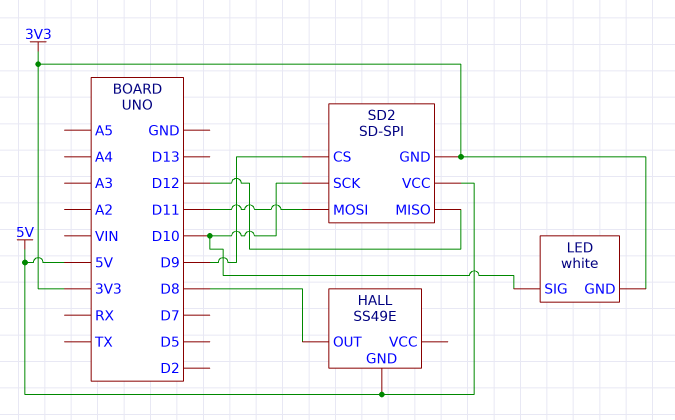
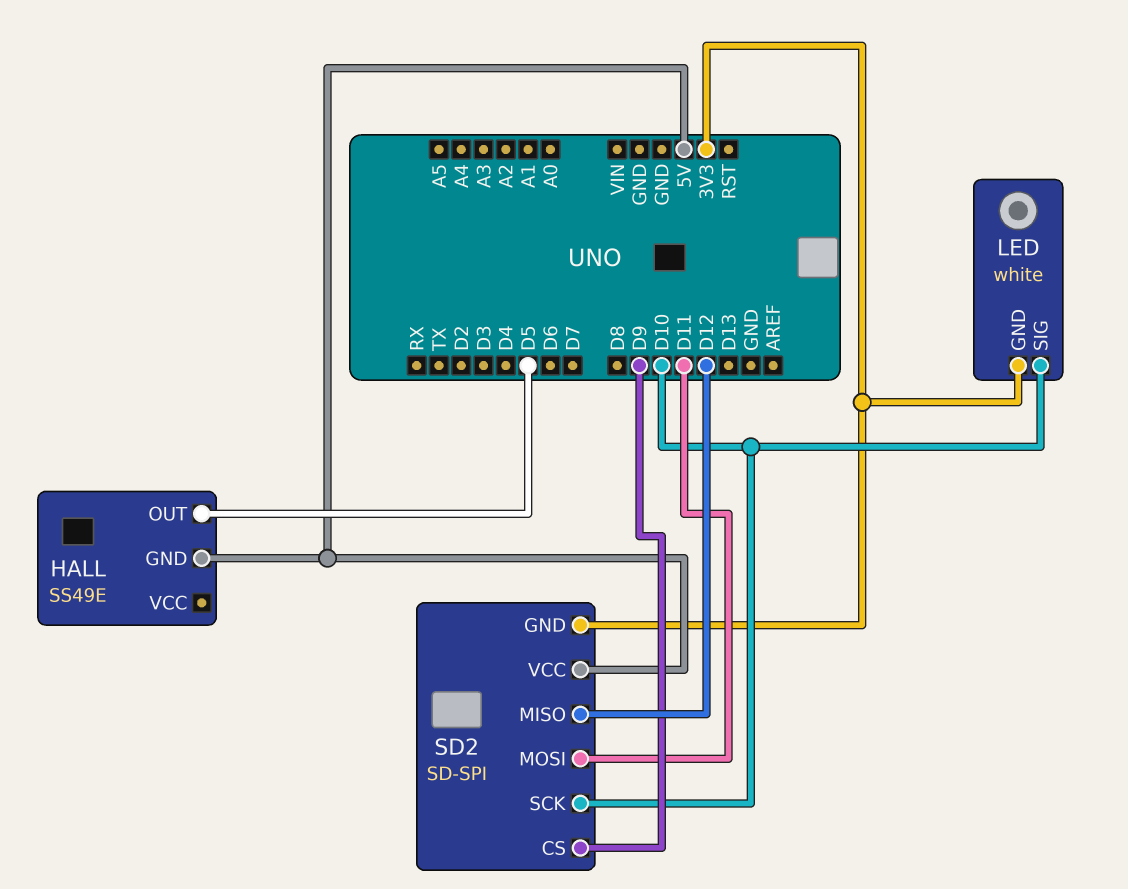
HALL pin OUT: D8 -> D5

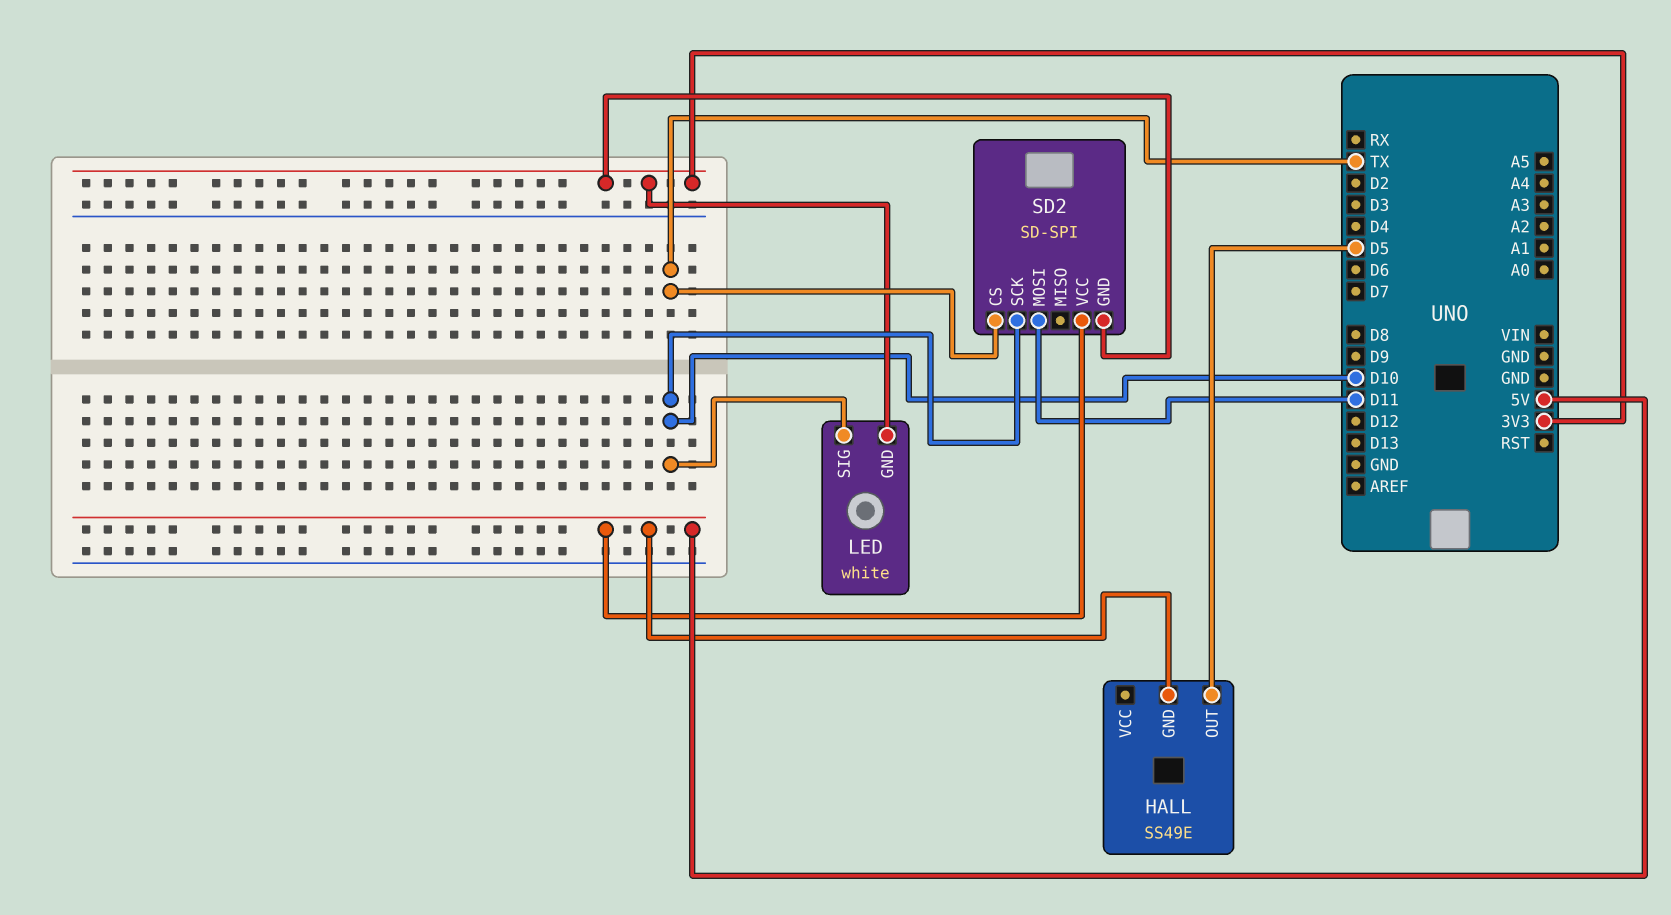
SD2 pin CS: D9 -> TX
SD2 pin MISO: D12 -> none

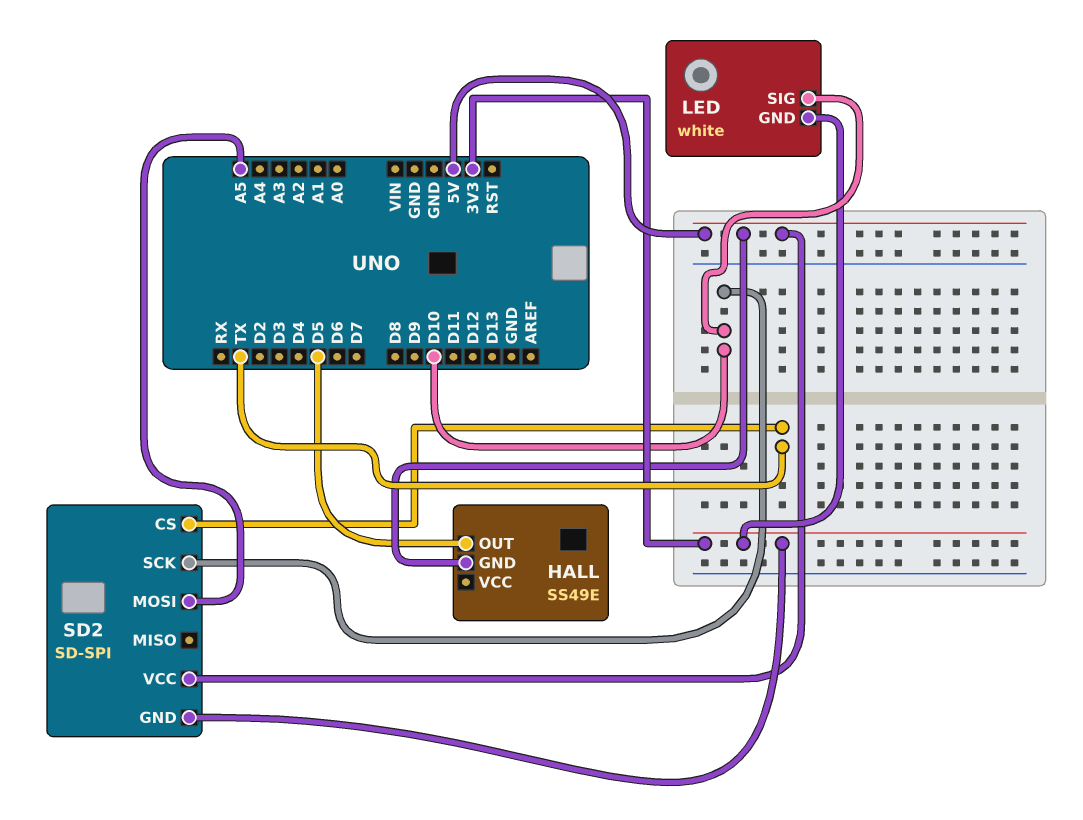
SD2 pin MOSI: D11 -> A5

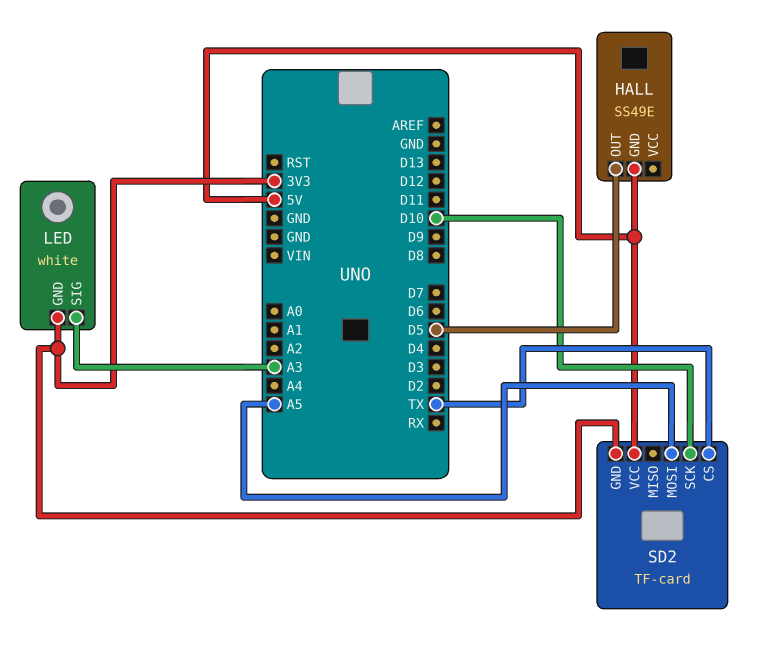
LED pin SIG: D10 -> A3
SD2: SD-SPI -> TF-card

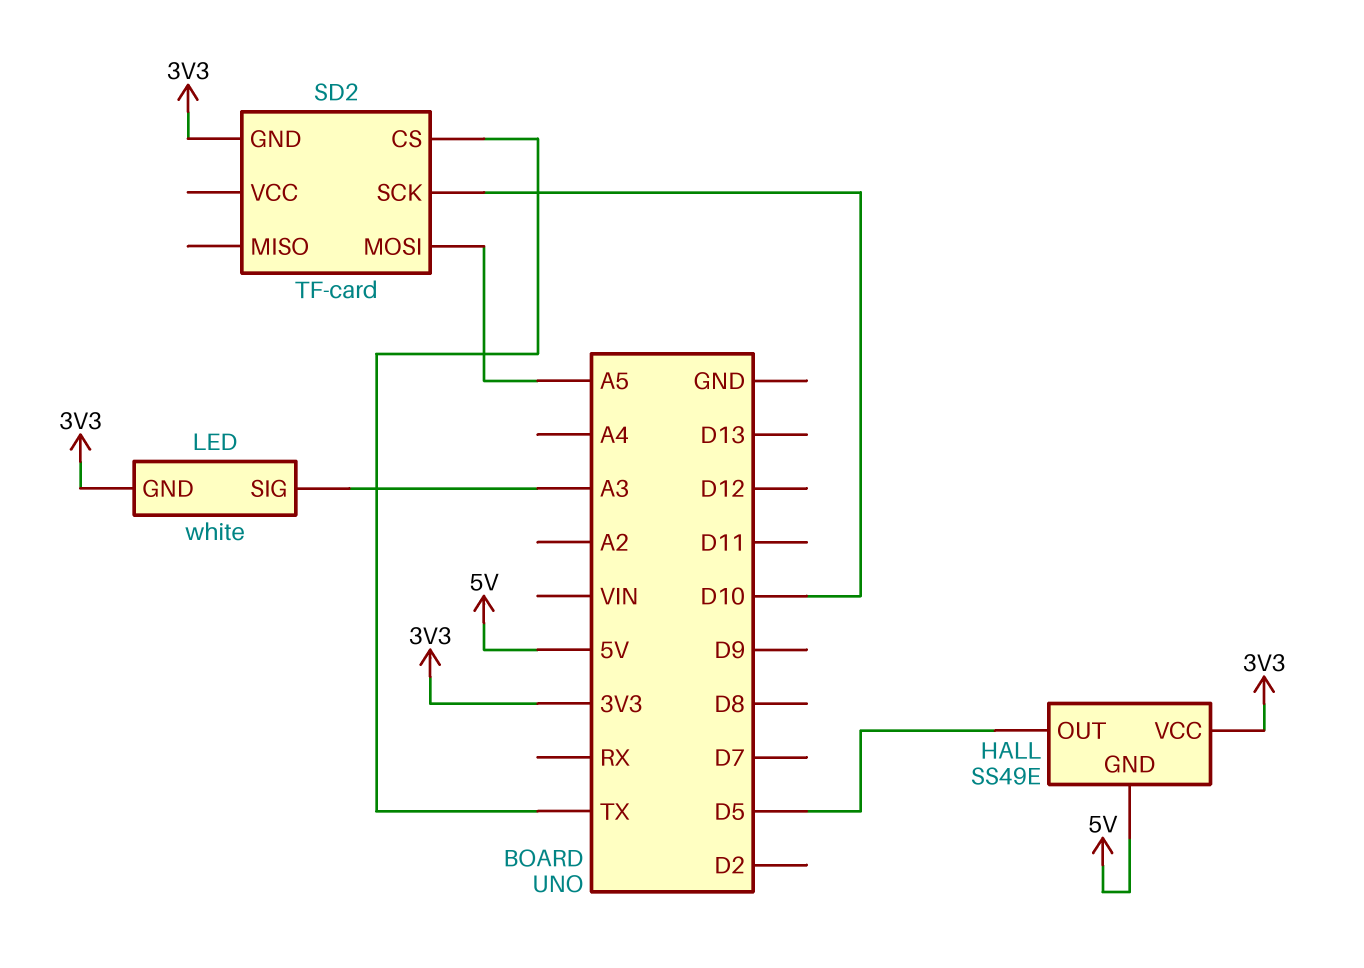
HALL pin VCC: none -> 3V3
SD2 pin VCC: 5V -> none

